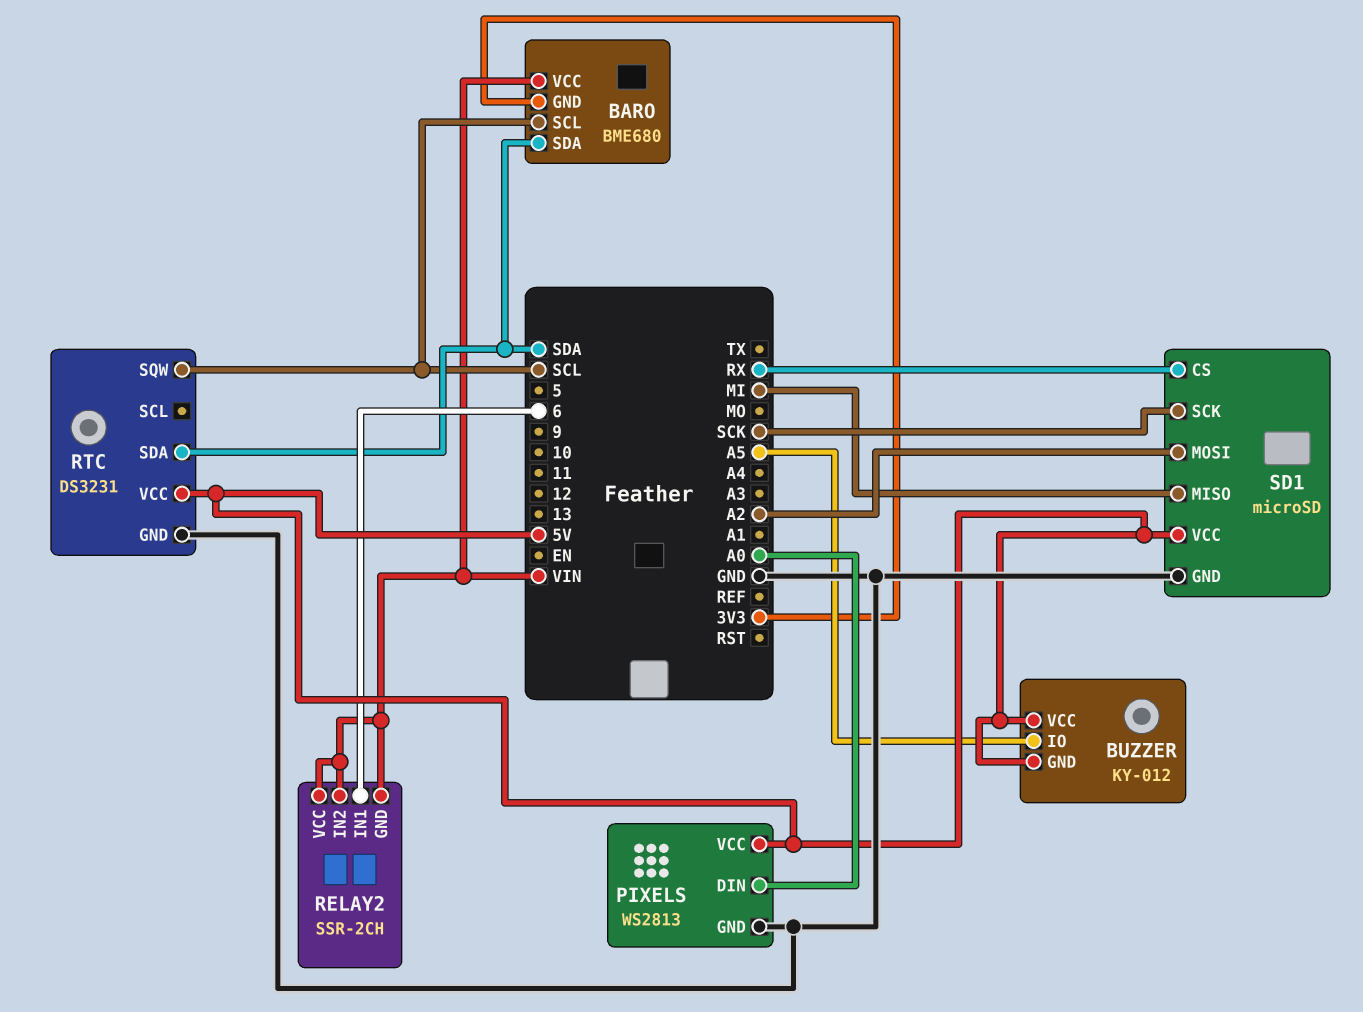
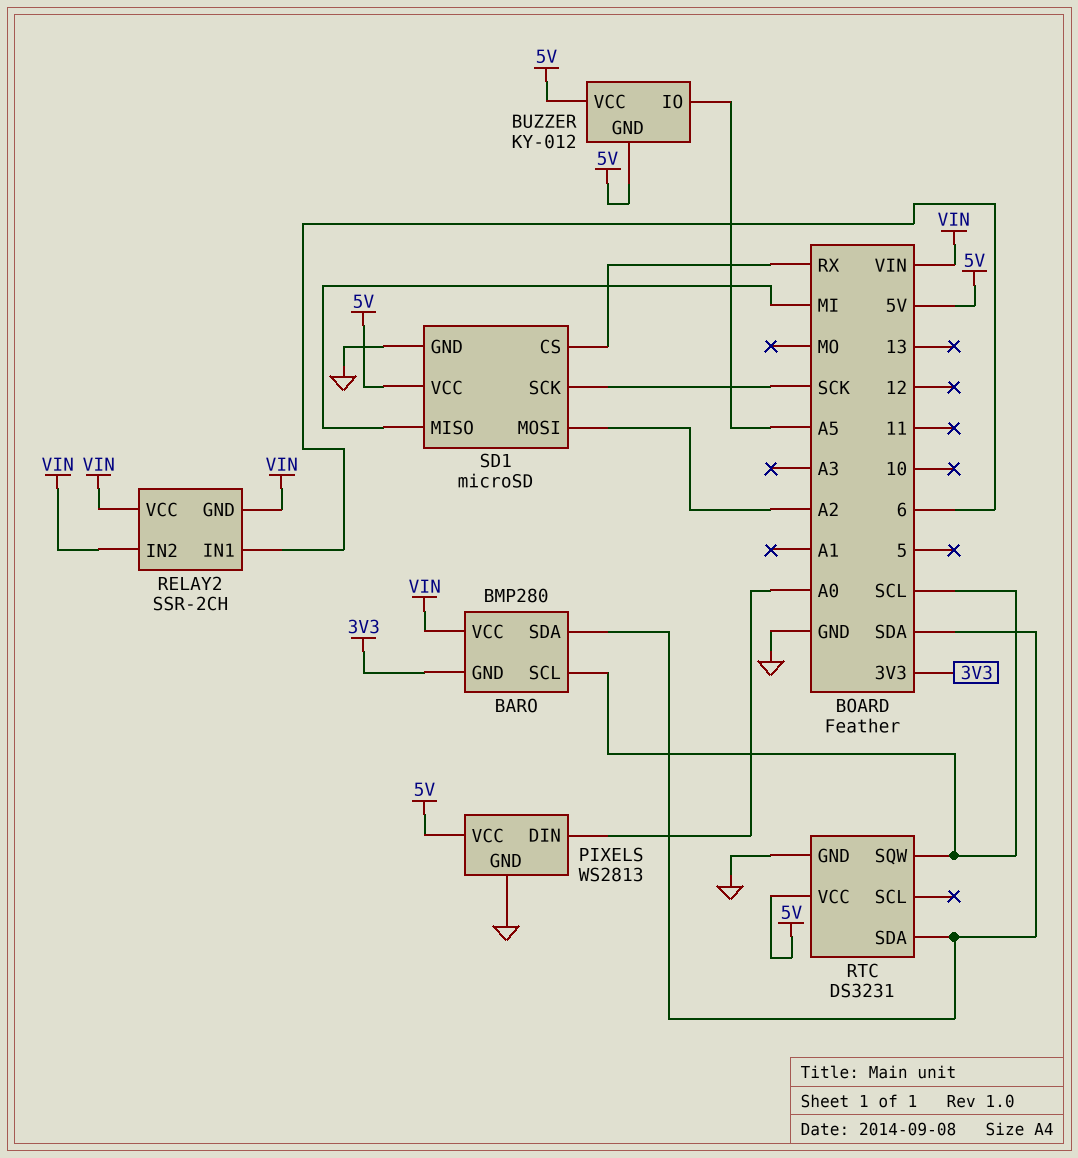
BARO: BME680 -> BMP280

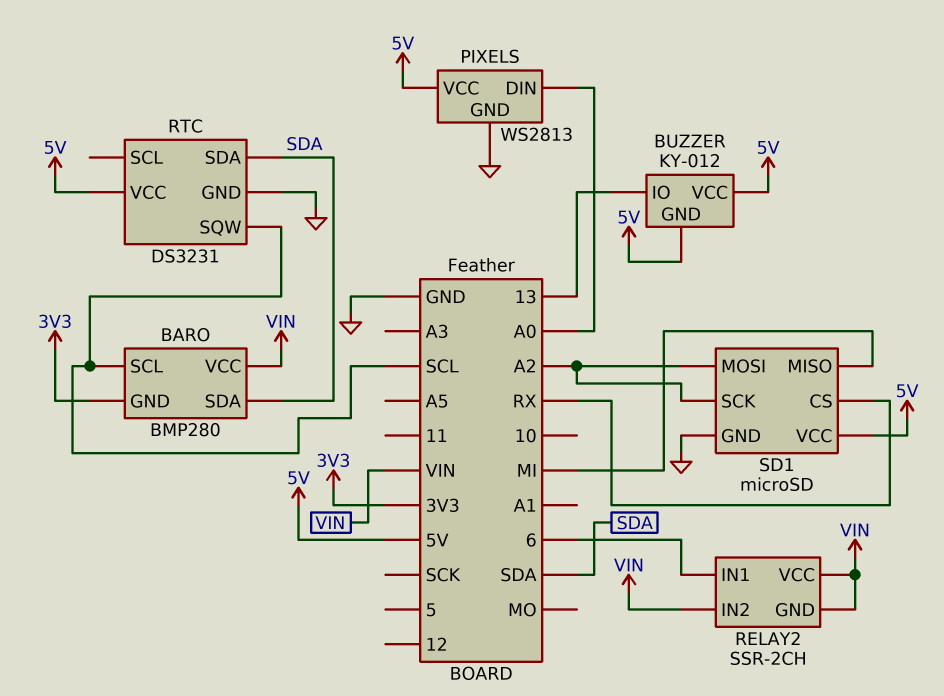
BUZZER pin IO: A5 -> 13
SD1 pin SCK: SCK -> A2

